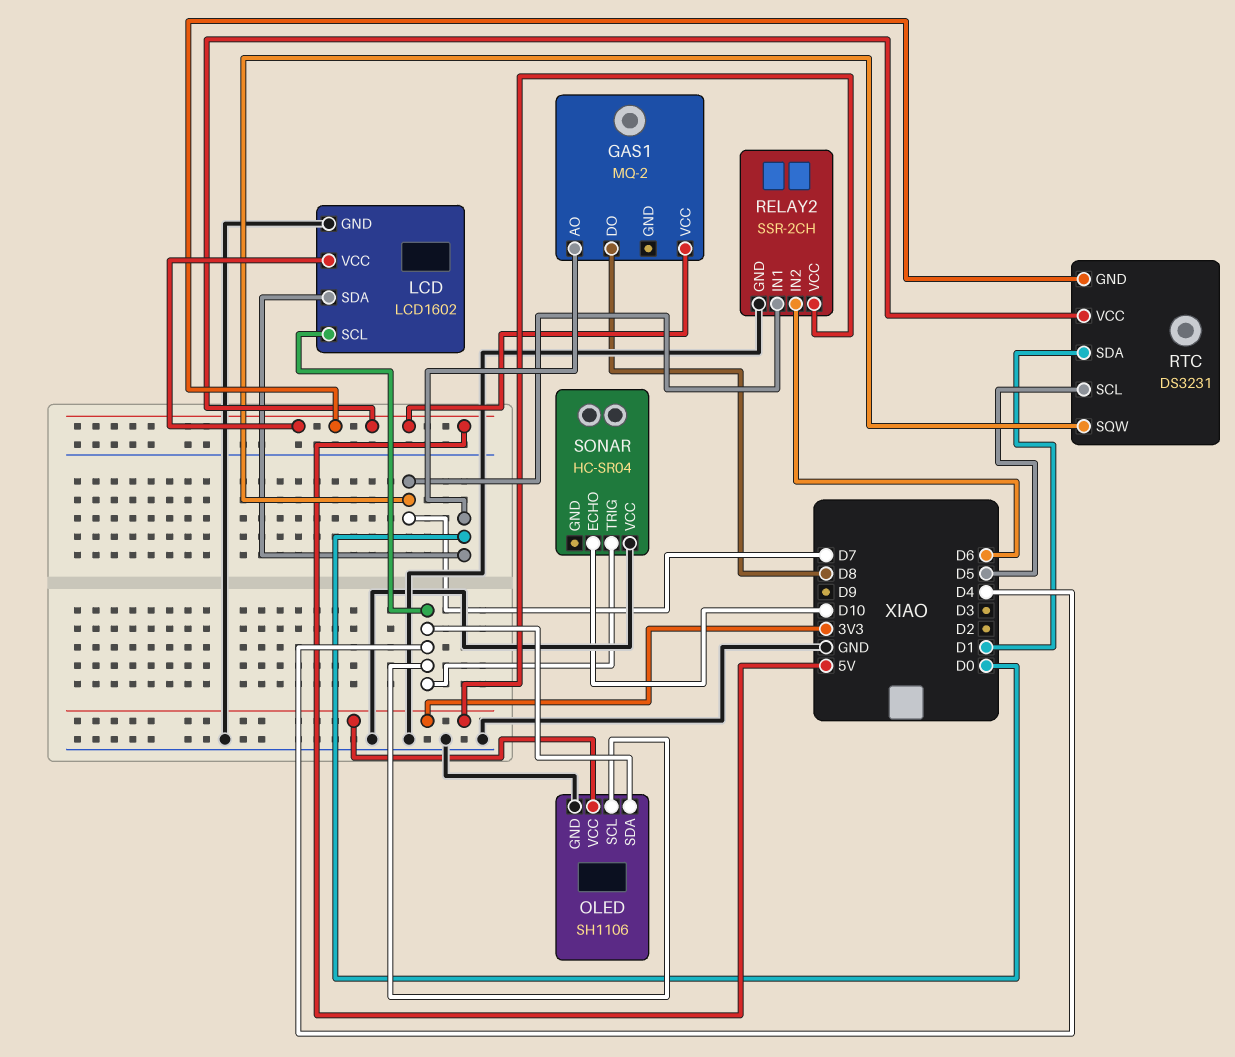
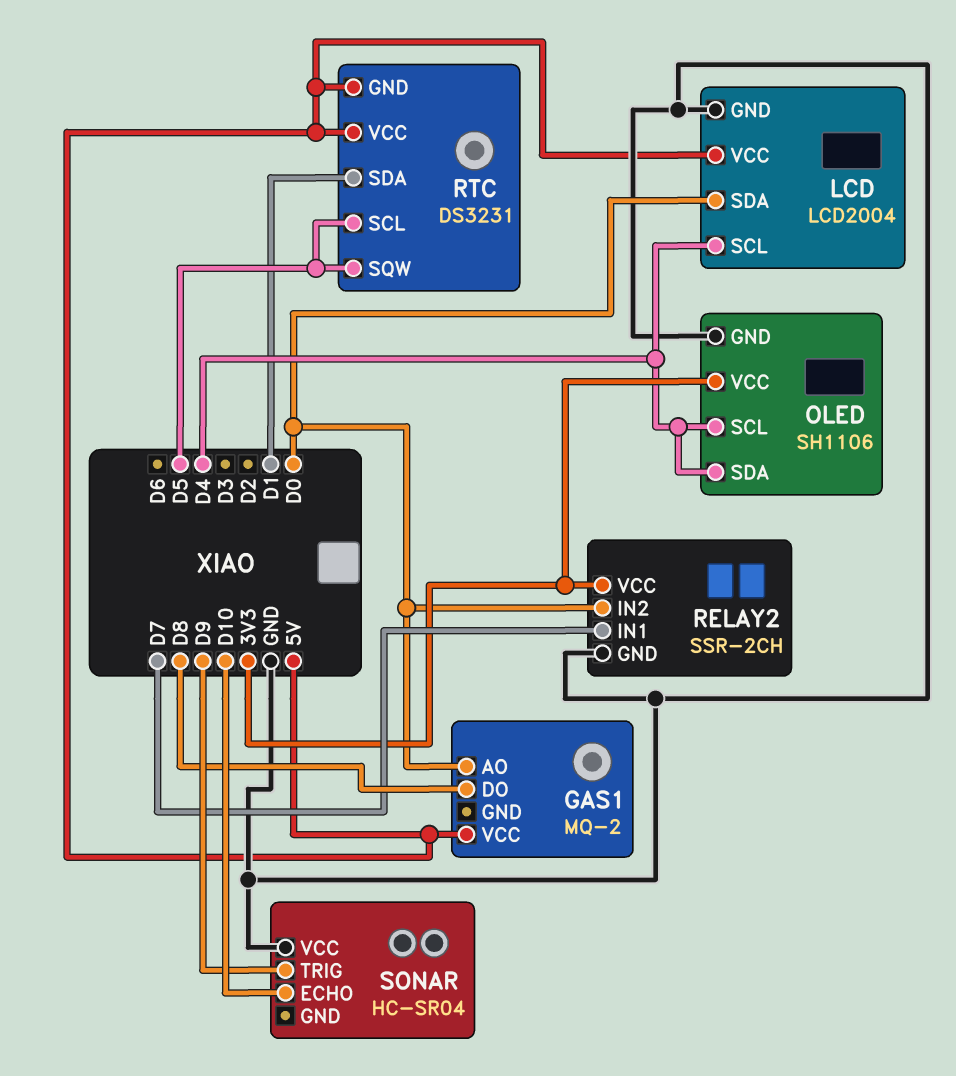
LCD: LCD1602 -> LCD2004
RELAY2 pin IN2: D6 -> D0
RTC pin SQW: D7 -> D5
SONAR pin TRIG: D4 -> D9

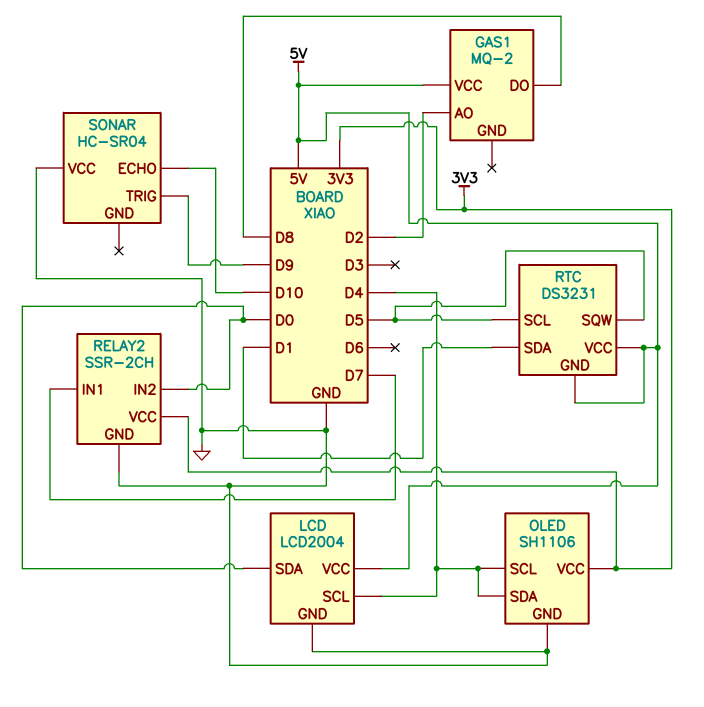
GAS1 pin AO: D0 -> D2

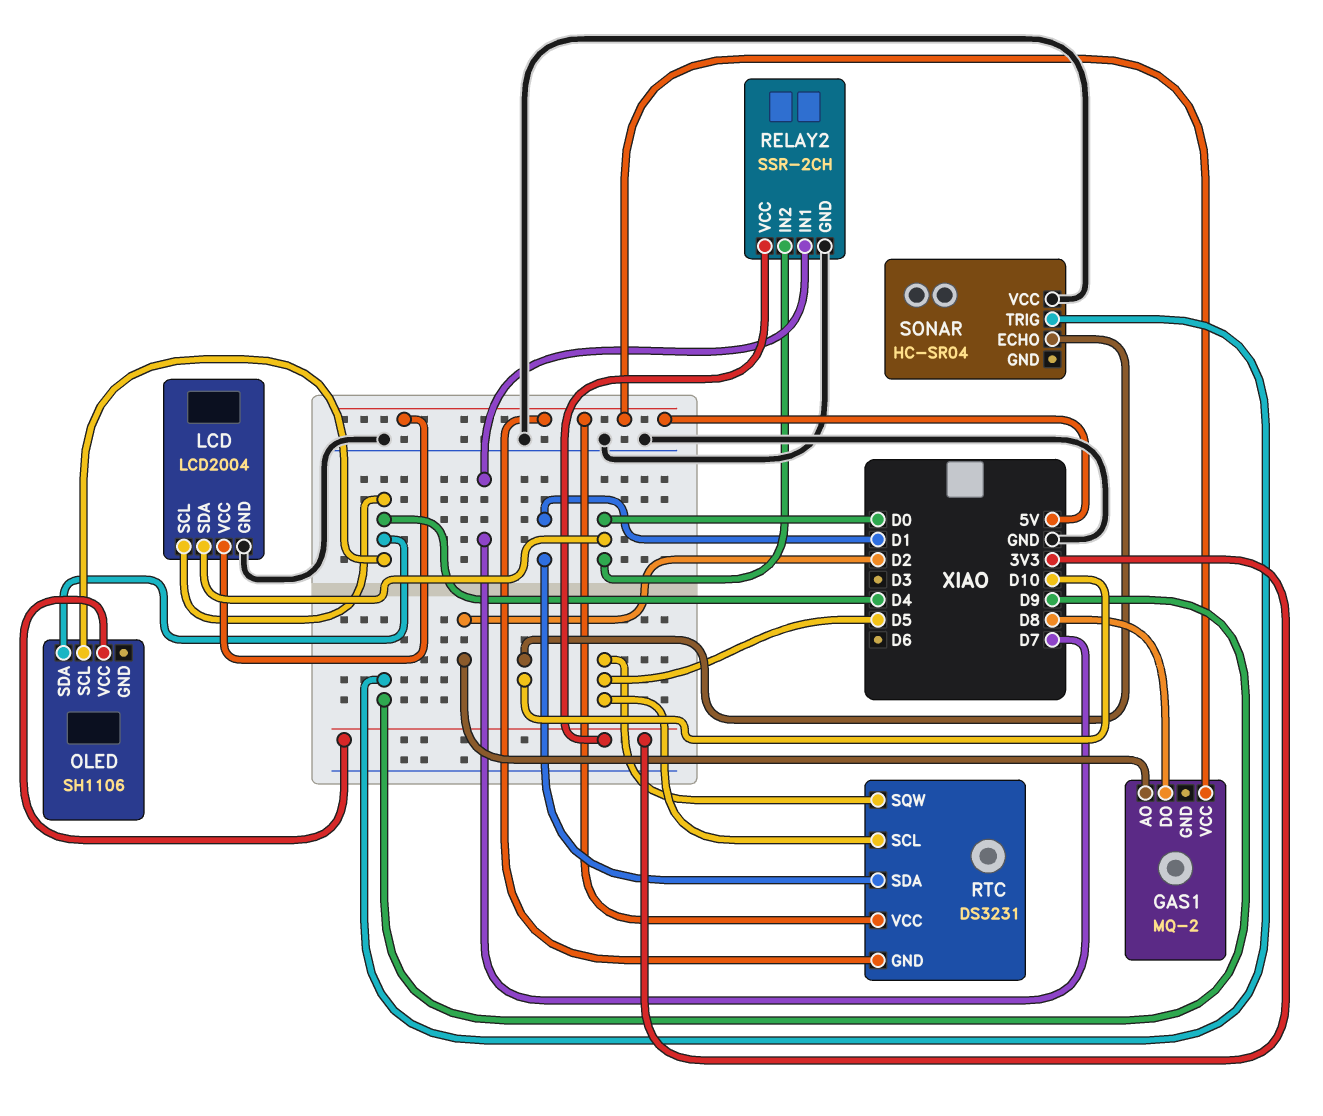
OLED pin GND: GND -> none

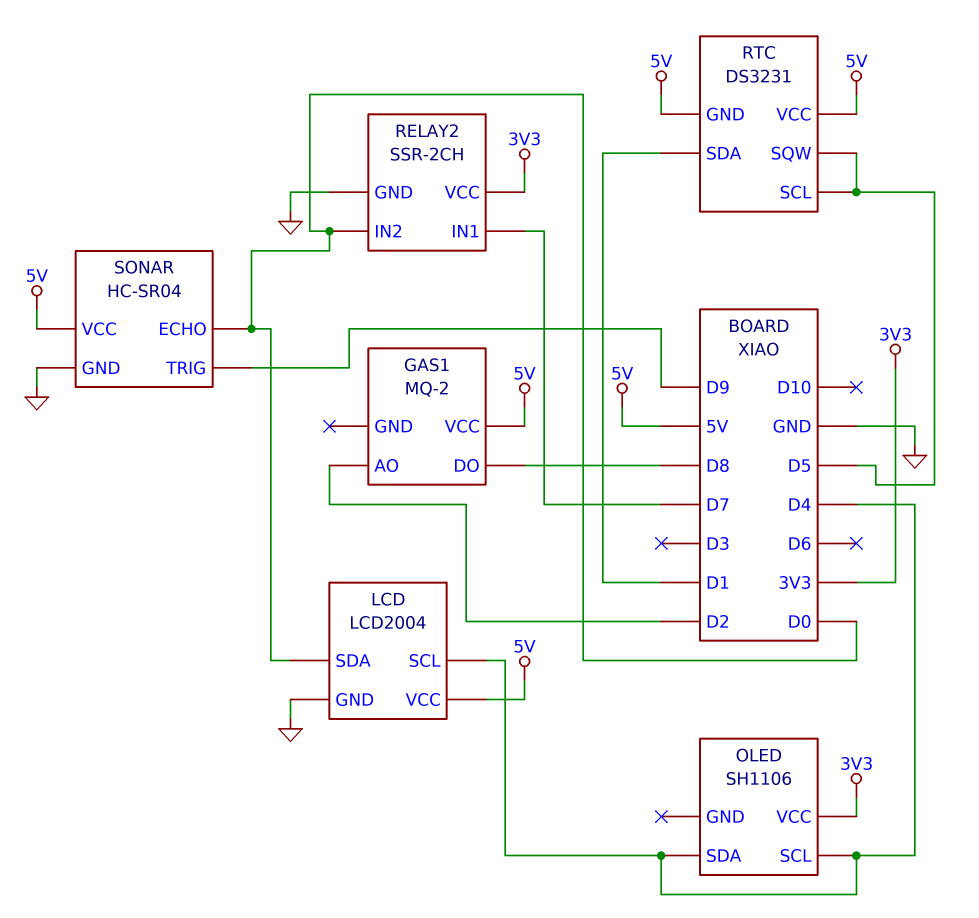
SONAR pin ECHO: D10 -> D0
SONAR pin GND: none -> GND
SONAR pin VCC: GND -> 5V

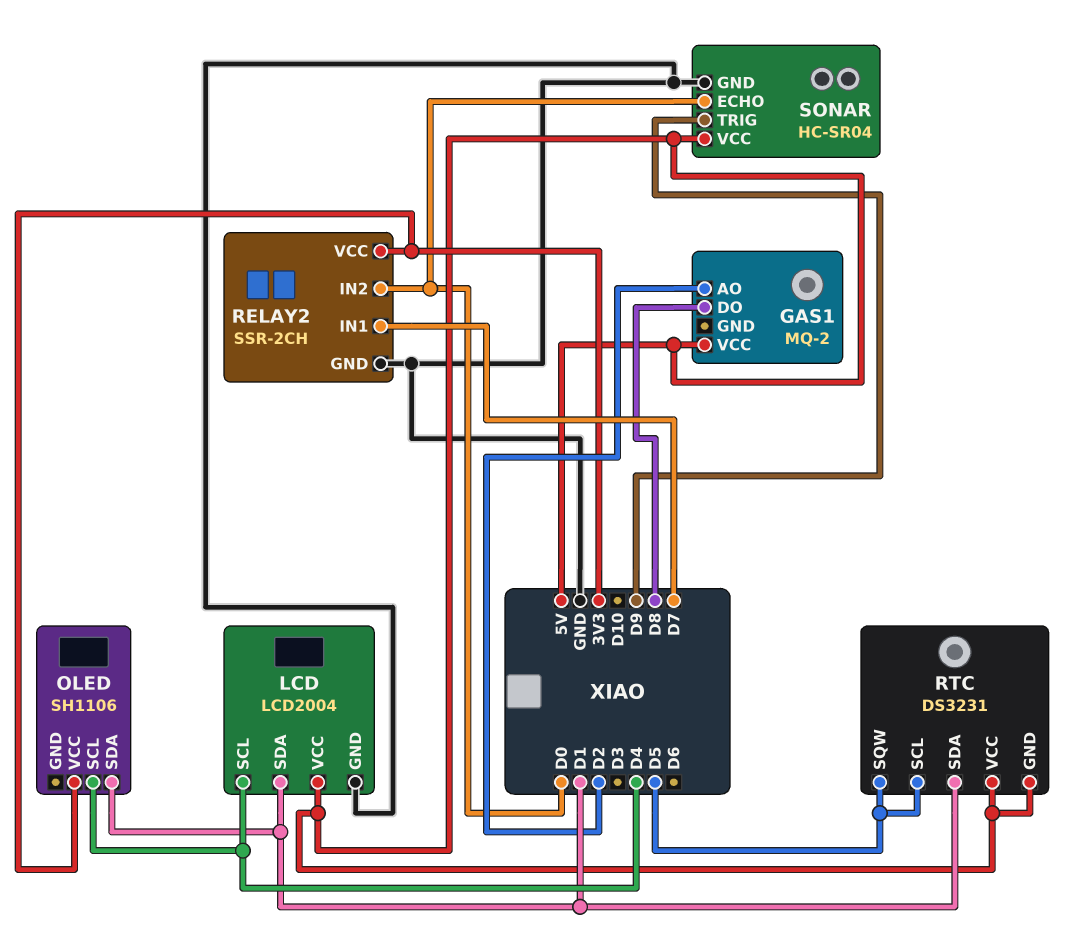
LCD pin SDA: D0 -> D1
OLED pin SDA: D4 -> D1

